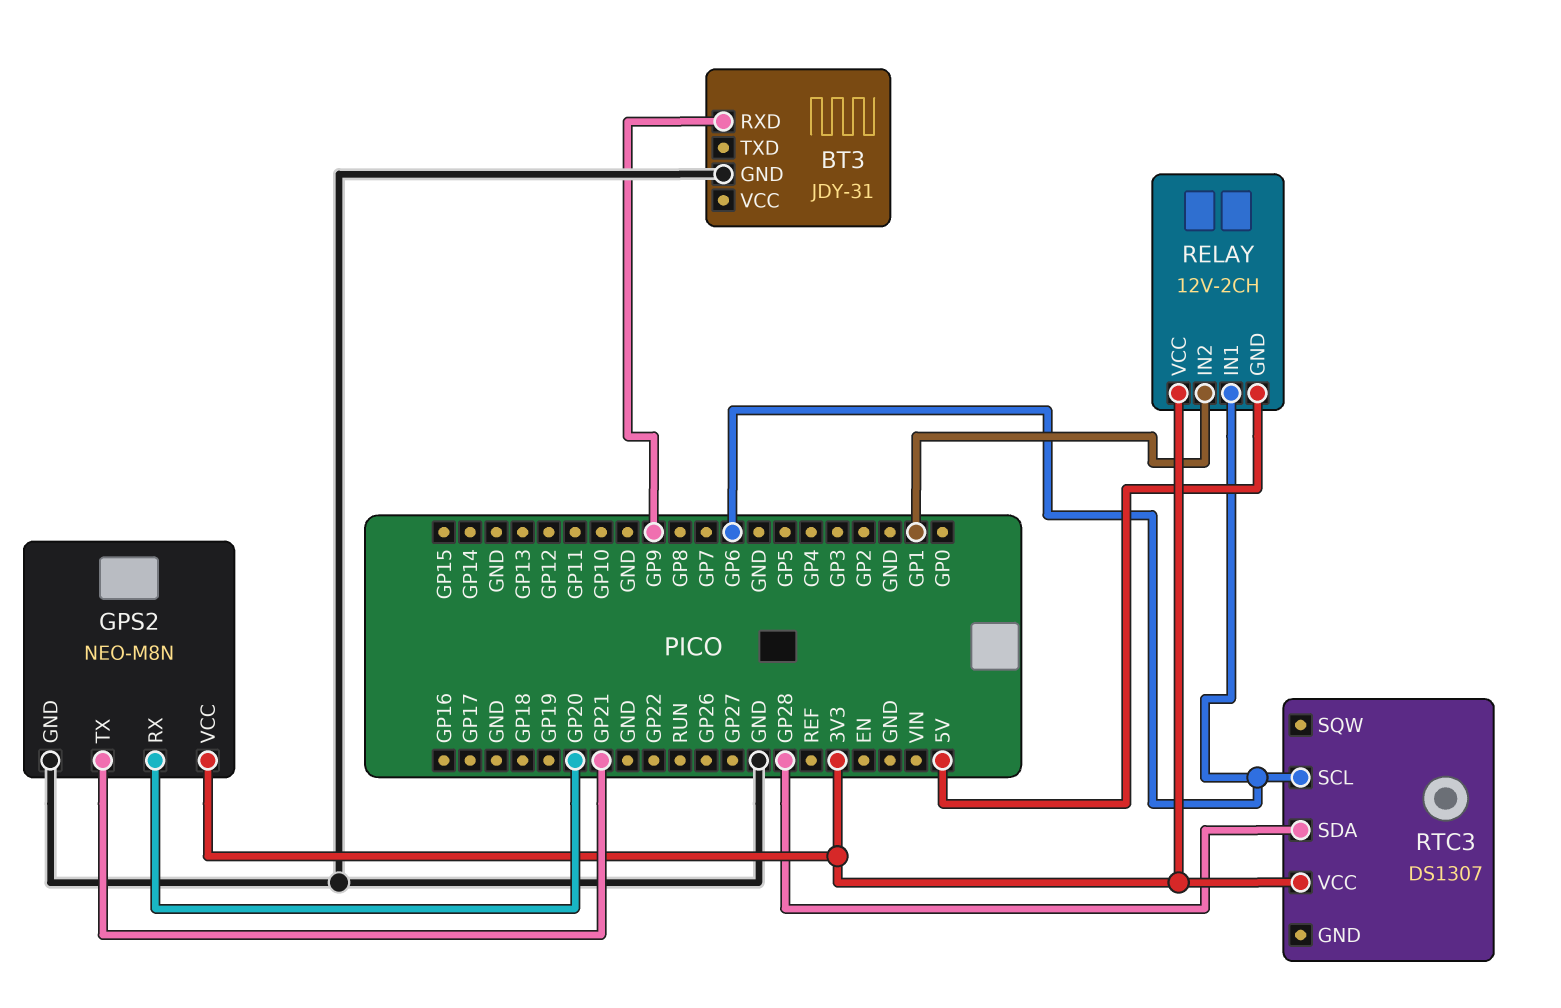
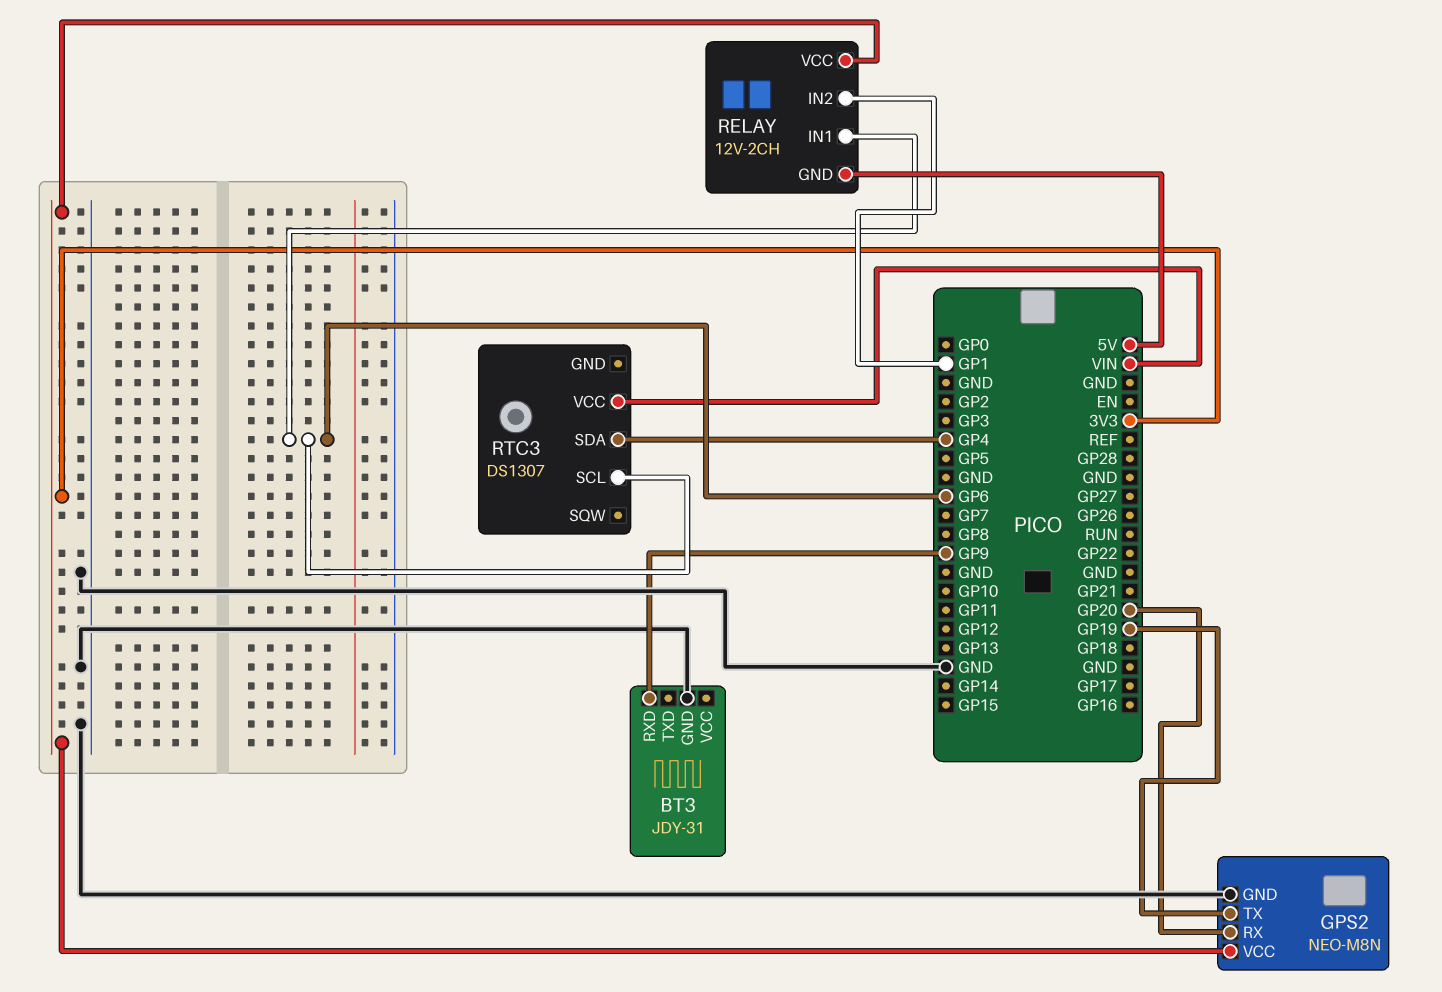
GPS2 pin TX: GP21 -> GP19
RTC3 pin SDA: GP28 -> GP4
RTC3 pin VCC: 3V3 -> VIN

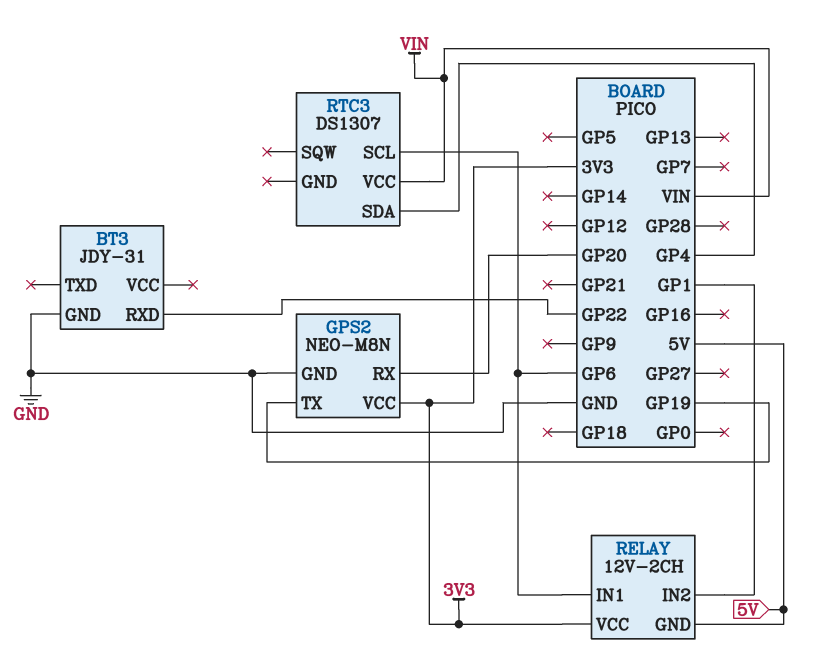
BT3 pin RXD: GP9 -> GP22

